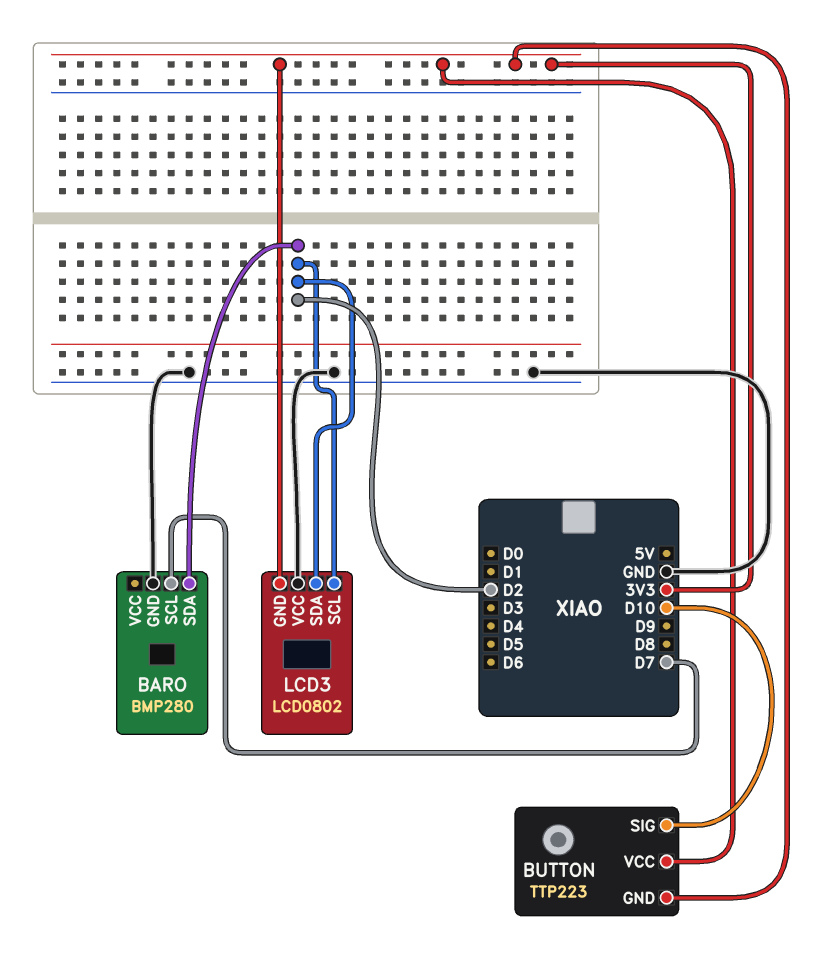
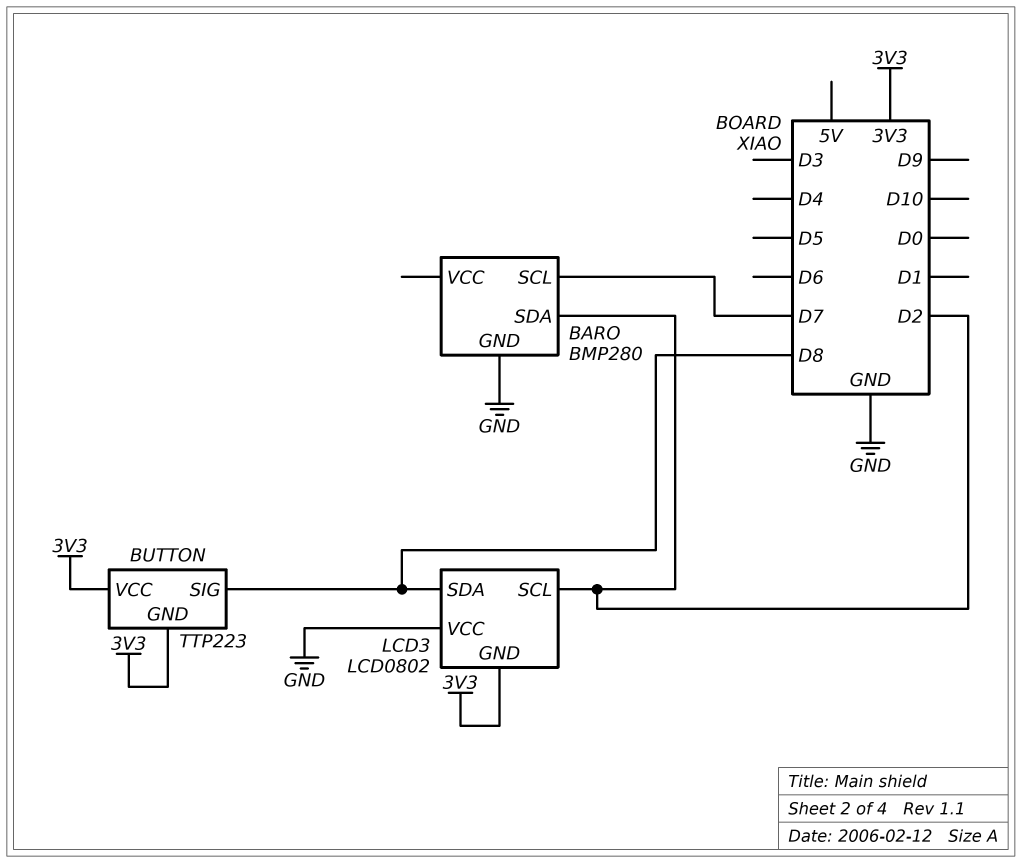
BUTTON pin SIG: D10 -> D8
LCD3 pin SDA: D2 -> D8

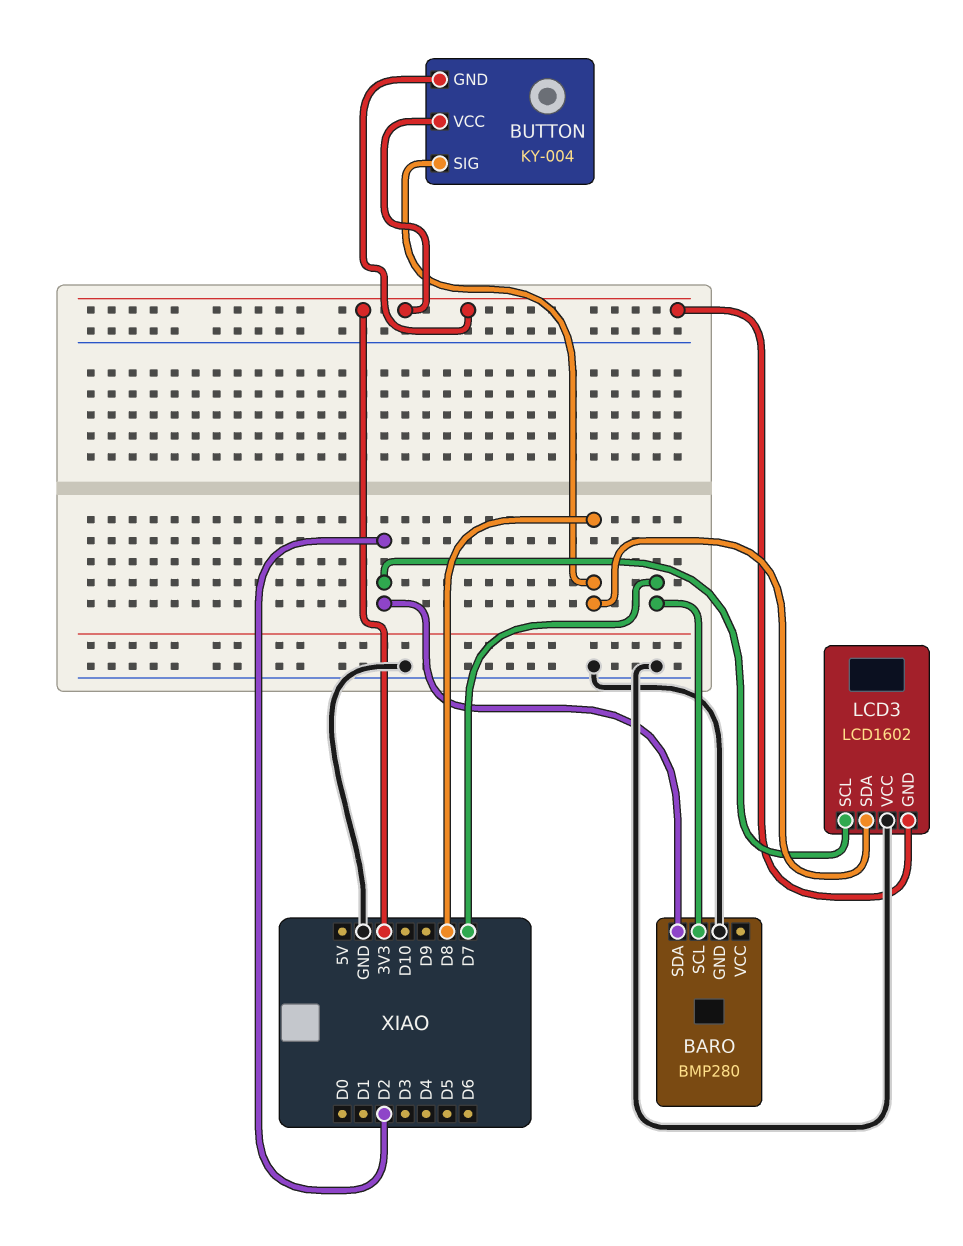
BUTTON: TTP223 -> KY-004
LCD3: LCD0802 -> LCD1602

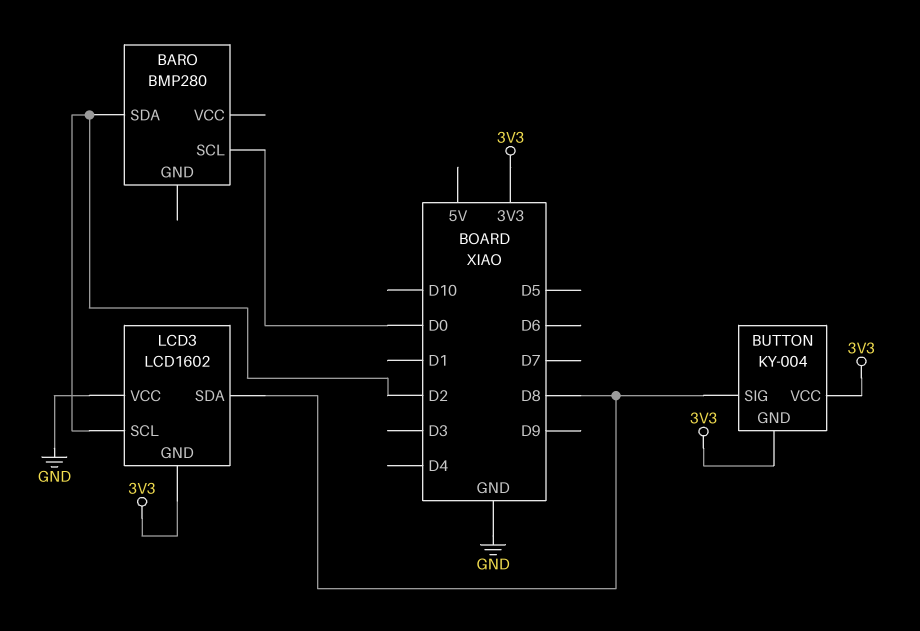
BARO pin GND: GND -> none
BARO pin SCL: D7 -> D0

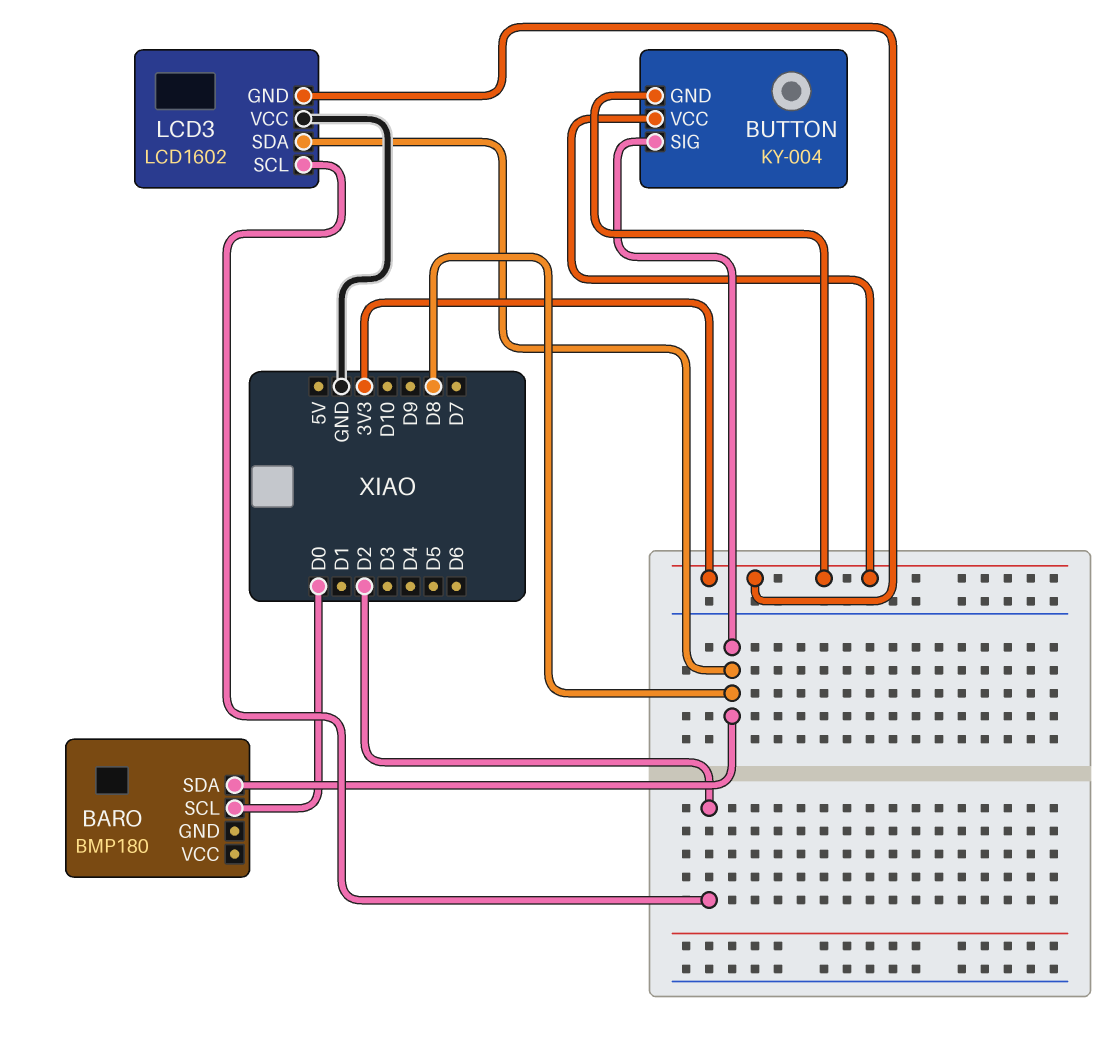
BARO: BMP280 -> BMP180
BARO pin SDA: D2 -> D8

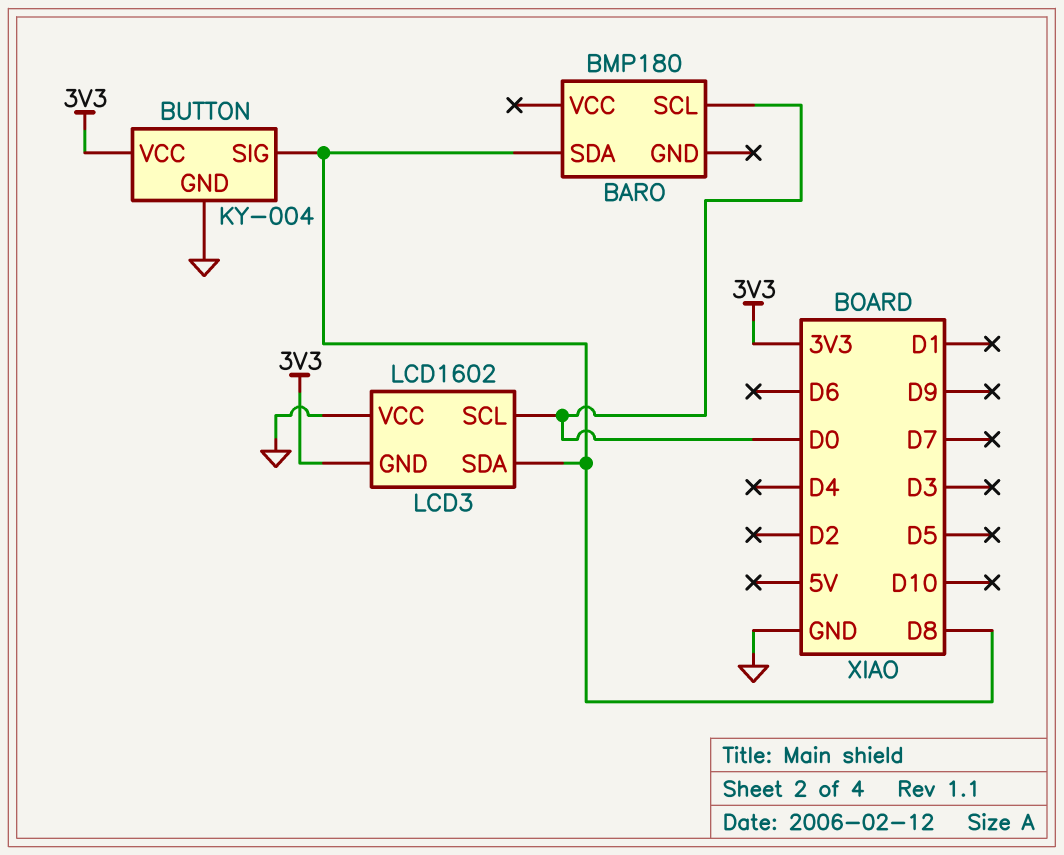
BUTTON pin GND: 3V3 -> GND
LCD3 pin SCL: D2 -> D0

